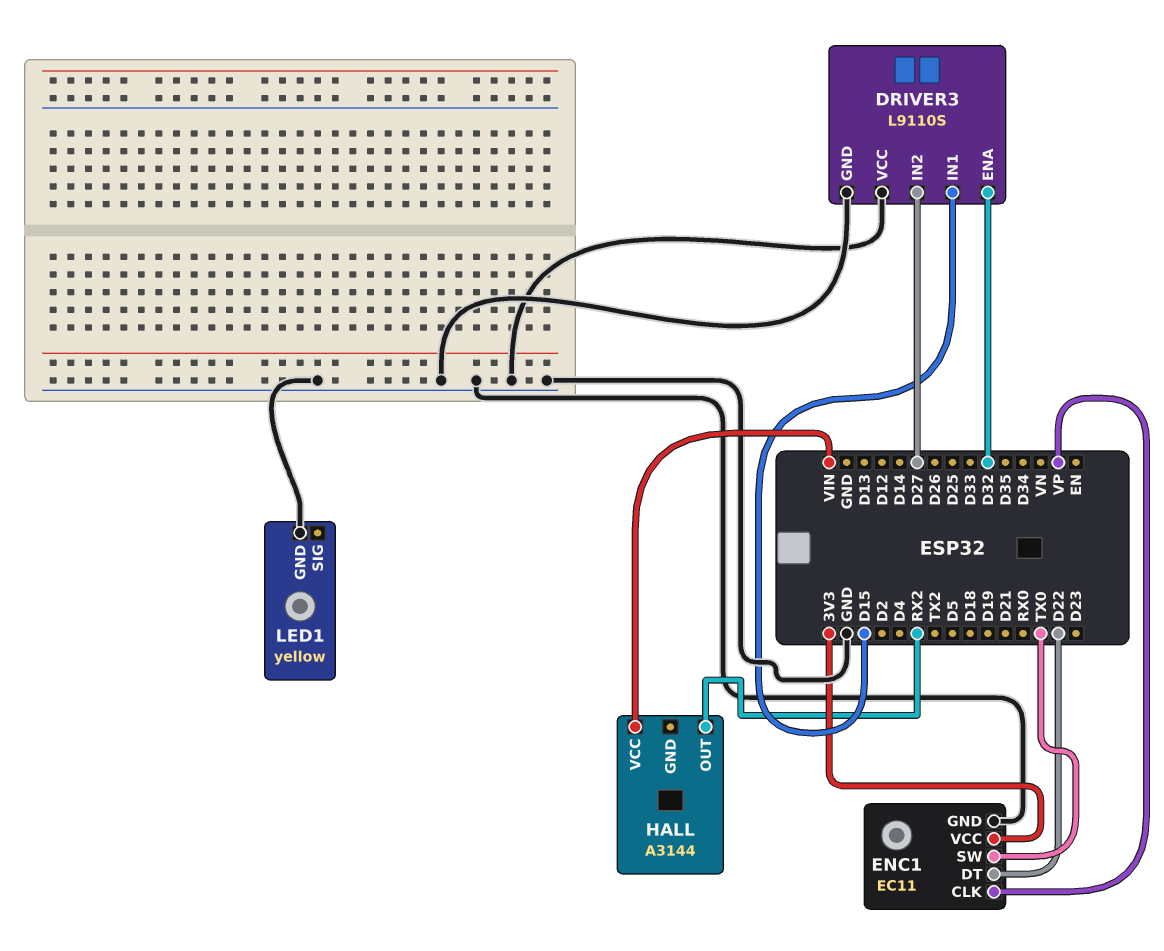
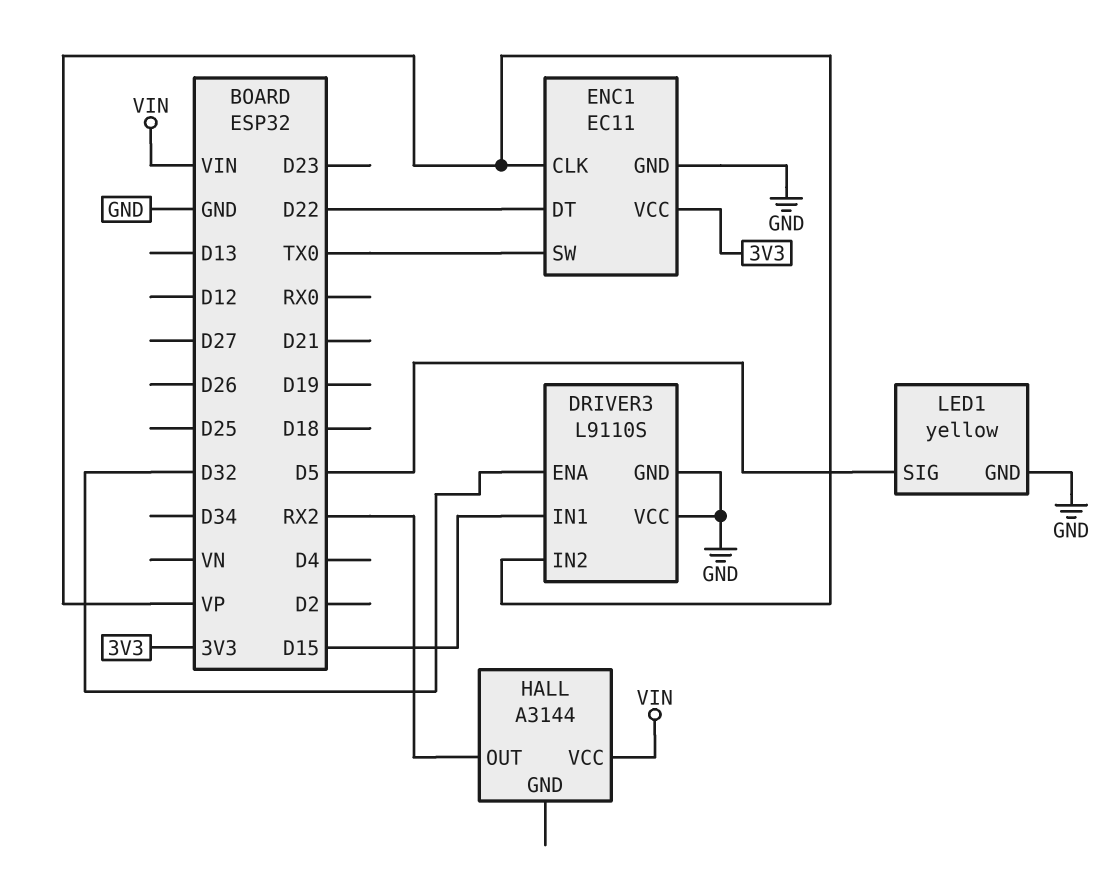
DRIVER3 pin IN2: D27 -> VP
LED1 pin SIG: none -> D5

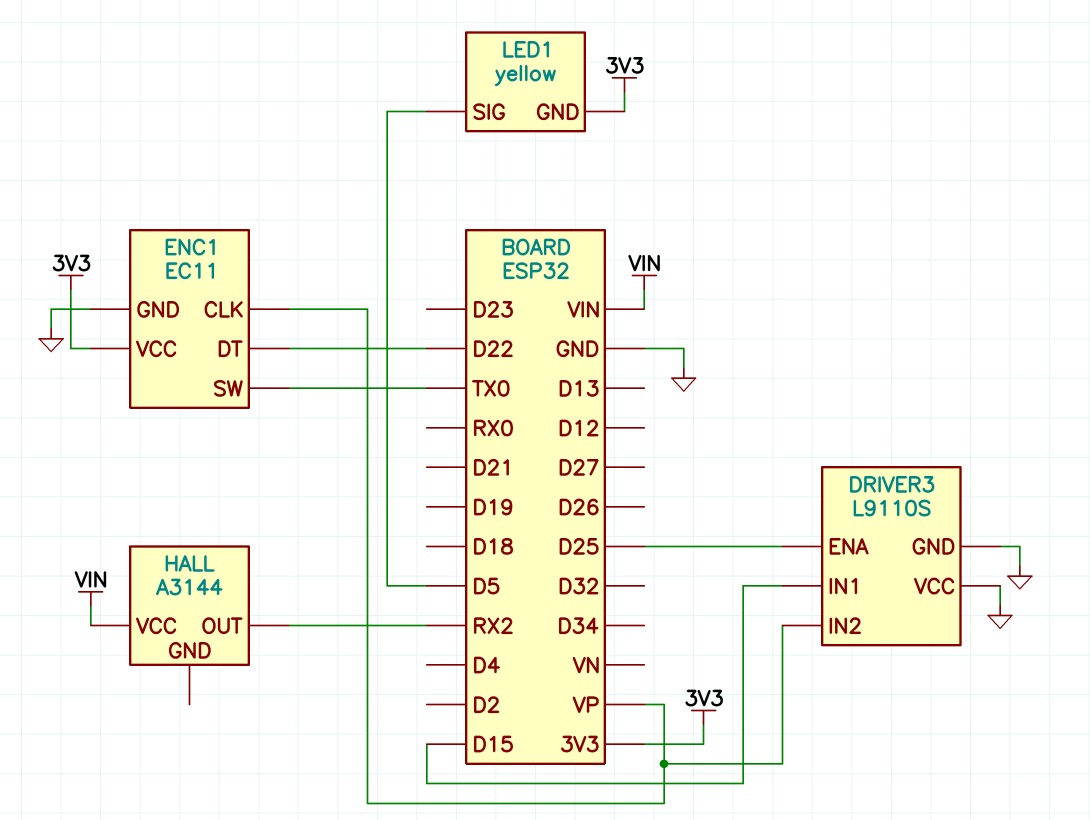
DRIVER3 pin ENA: D32 -> D25
LED1 pin GND: GND -> 3V3

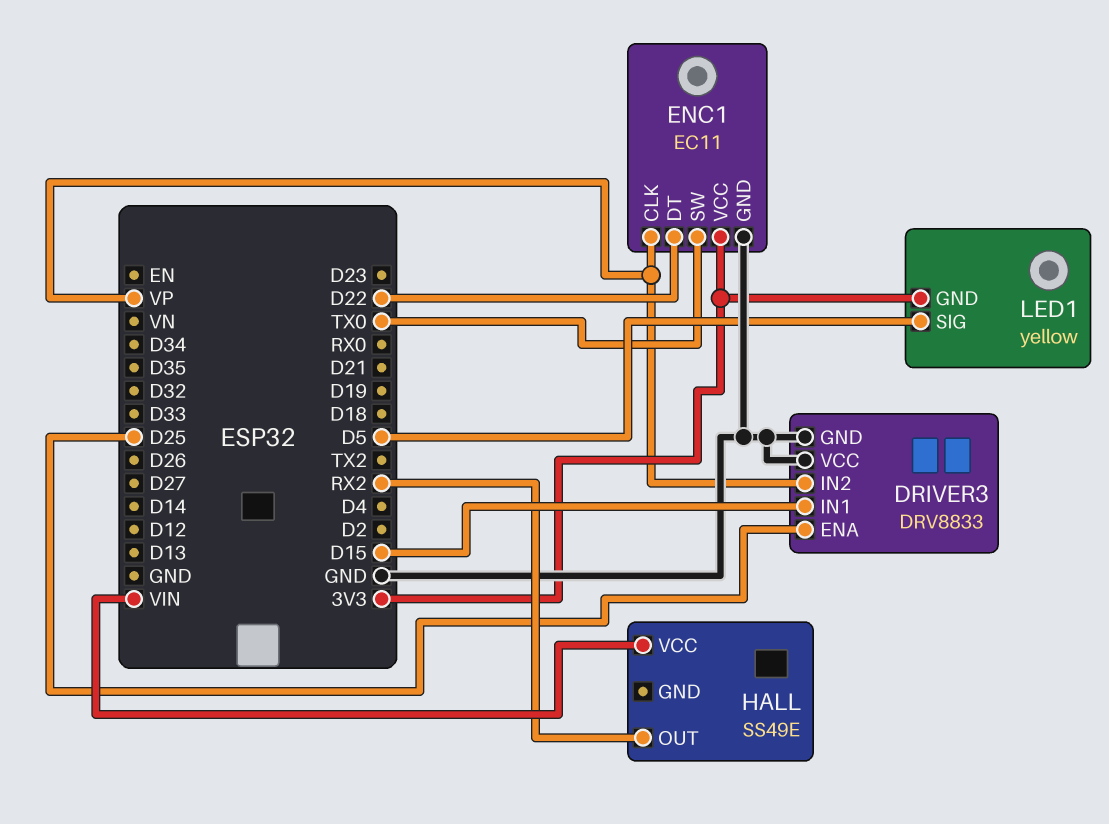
DRIVER3: L9110S -> DRV8833
HALL: A3144 -> SS49E

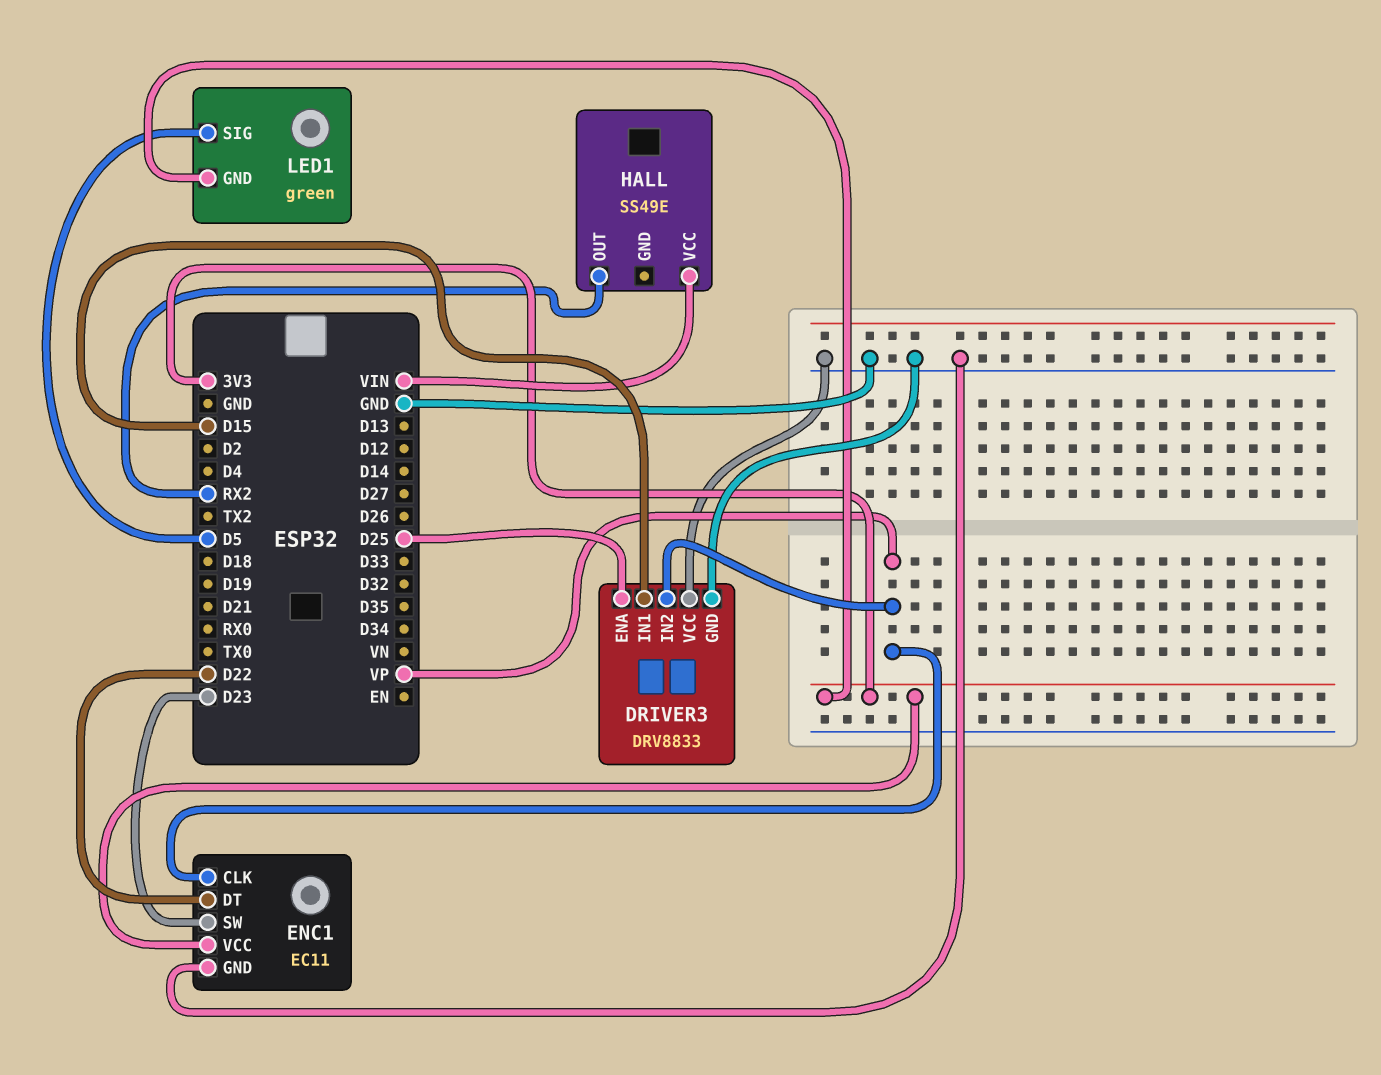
ENC1 pin SW: TX0 -> D23
LED1: yellow -> green

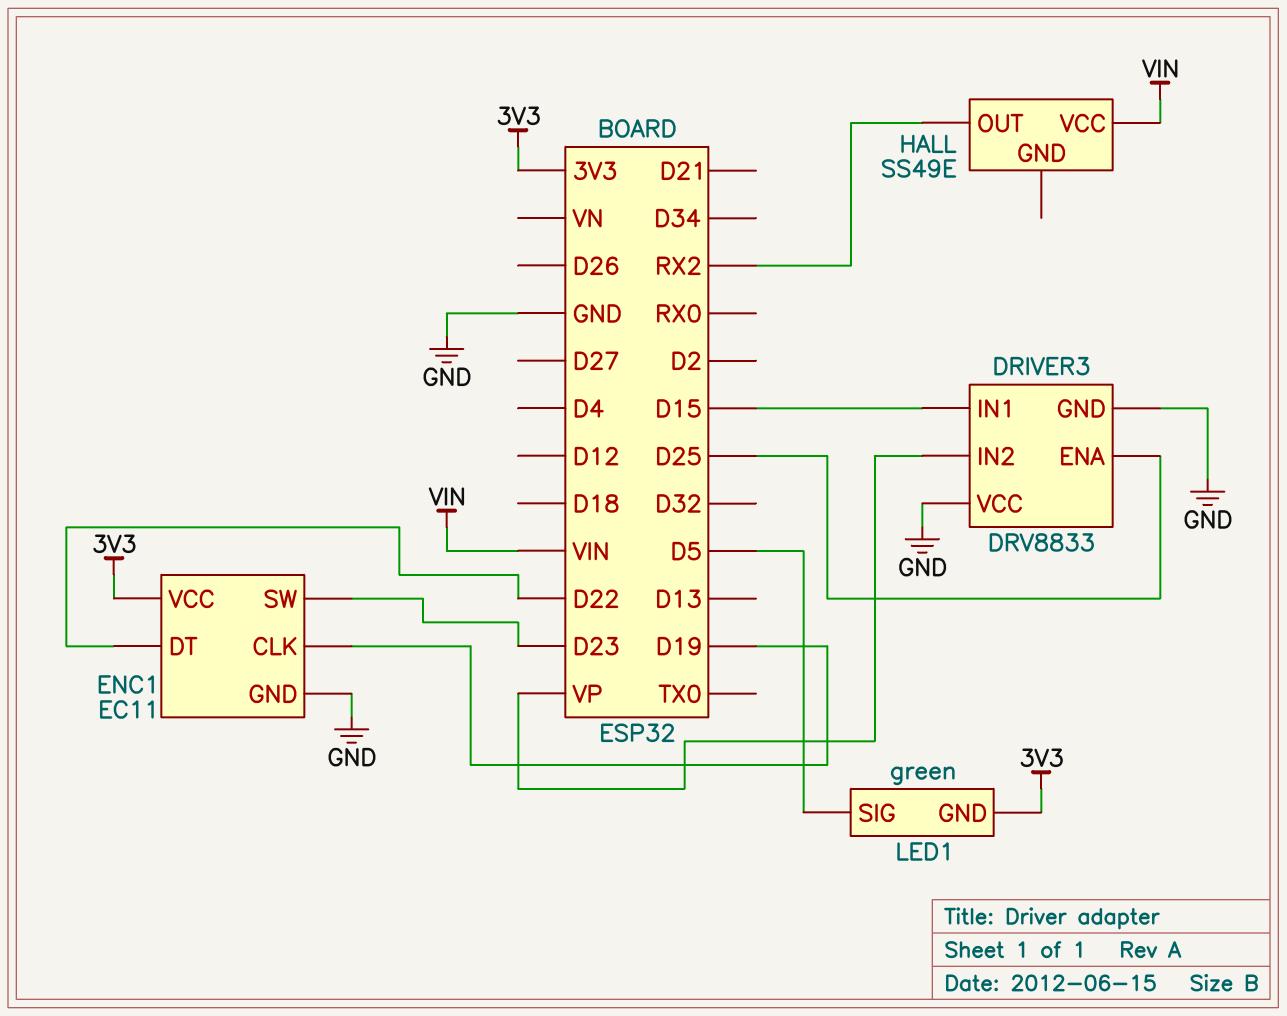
ENC1 pin CLK: VP -> D19

